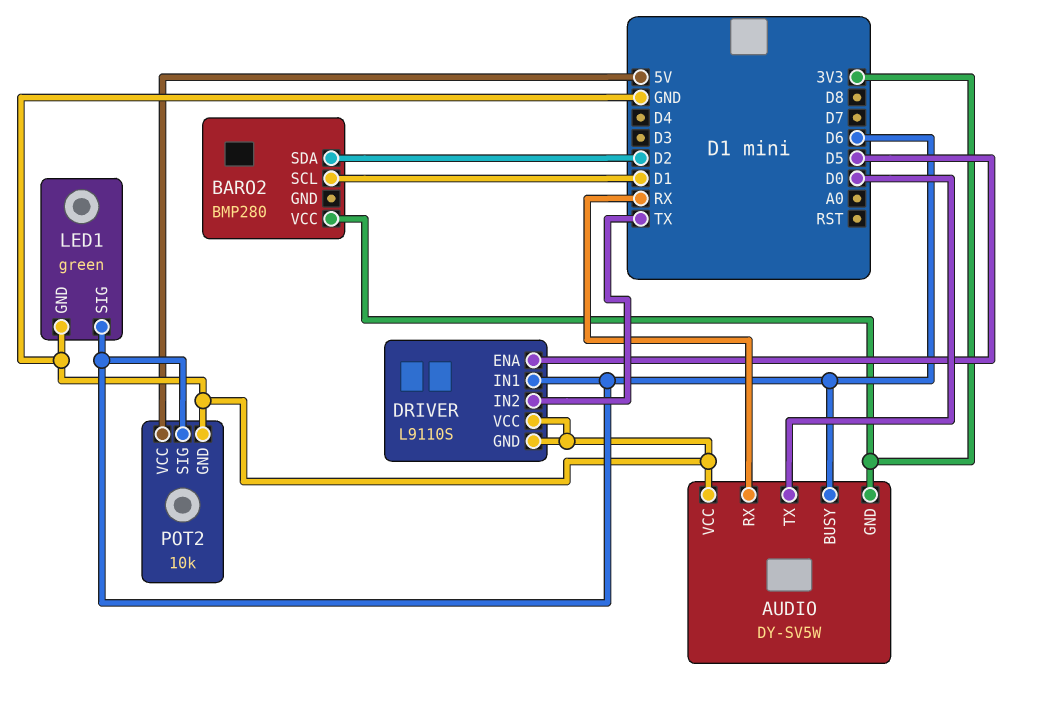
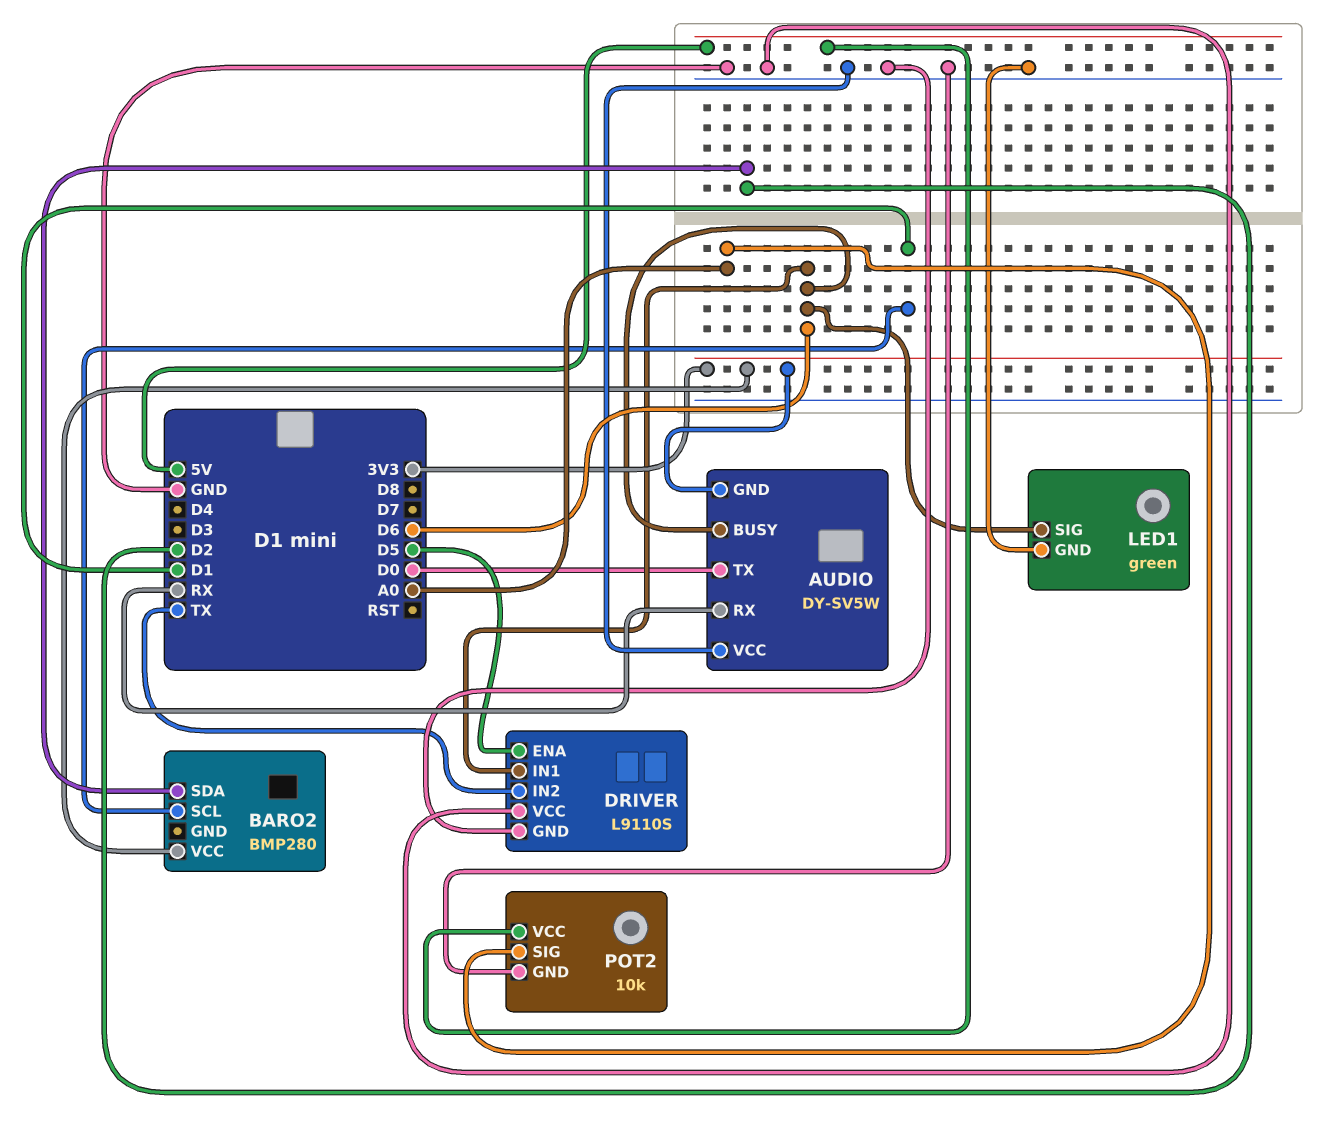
POT2 pin SIG: D6 -> A0

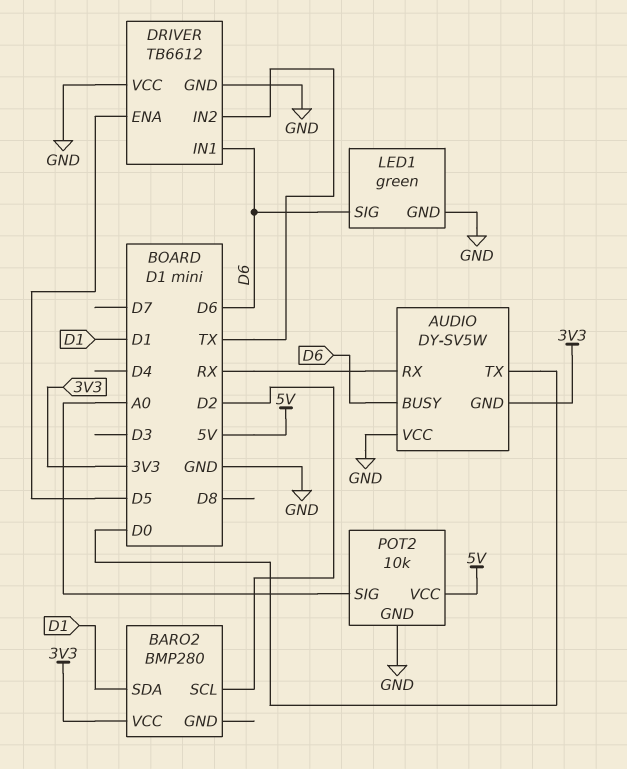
BARO2 pin SCL: D1 -> D2
BARO2 pin SDA: D2 -> D1
DRIVER: L9110S -> TB6612

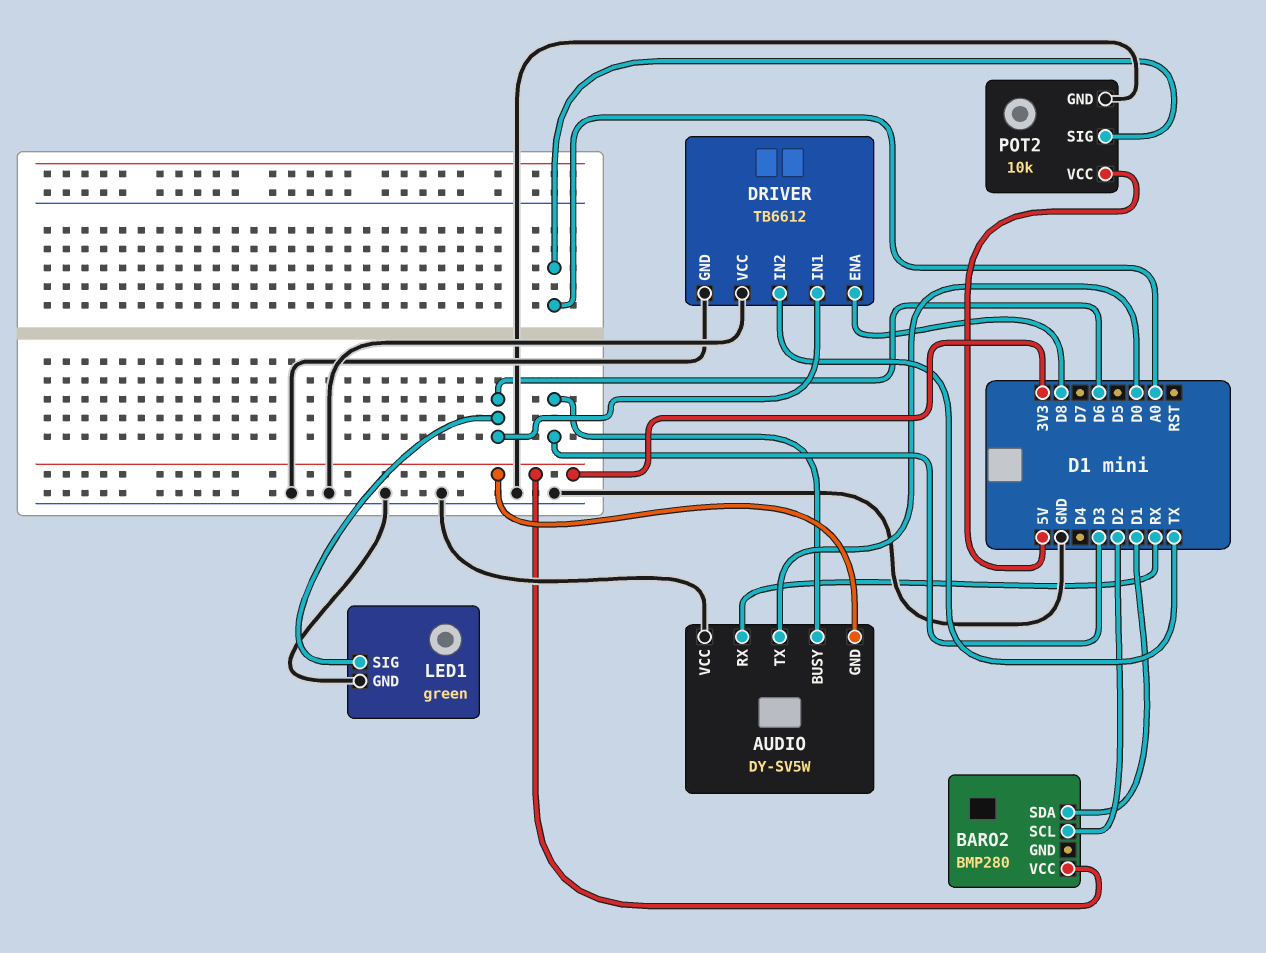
AUDIO pin BUSY: D6 -> D3
DRIVER pin ENA: D5 -> D8

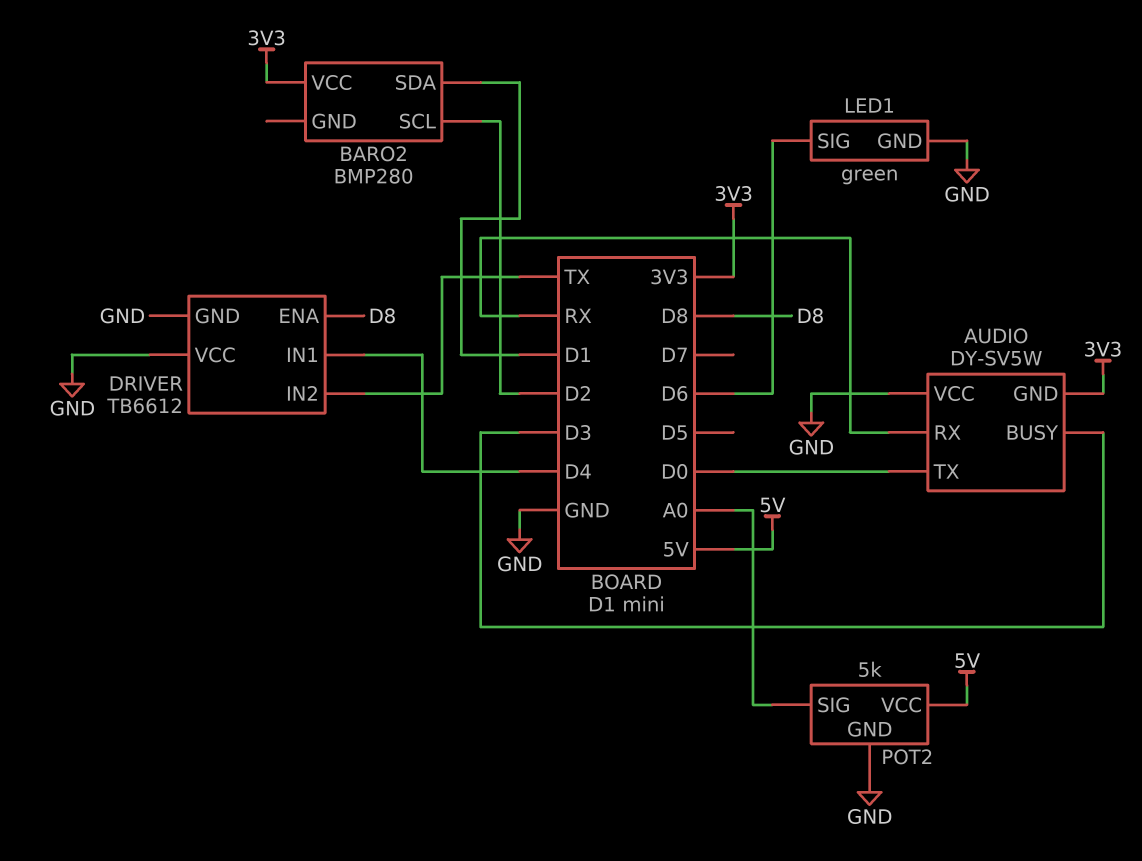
DRIVER pin IN1: D6 -> D4
POT2: 10k -> 5k

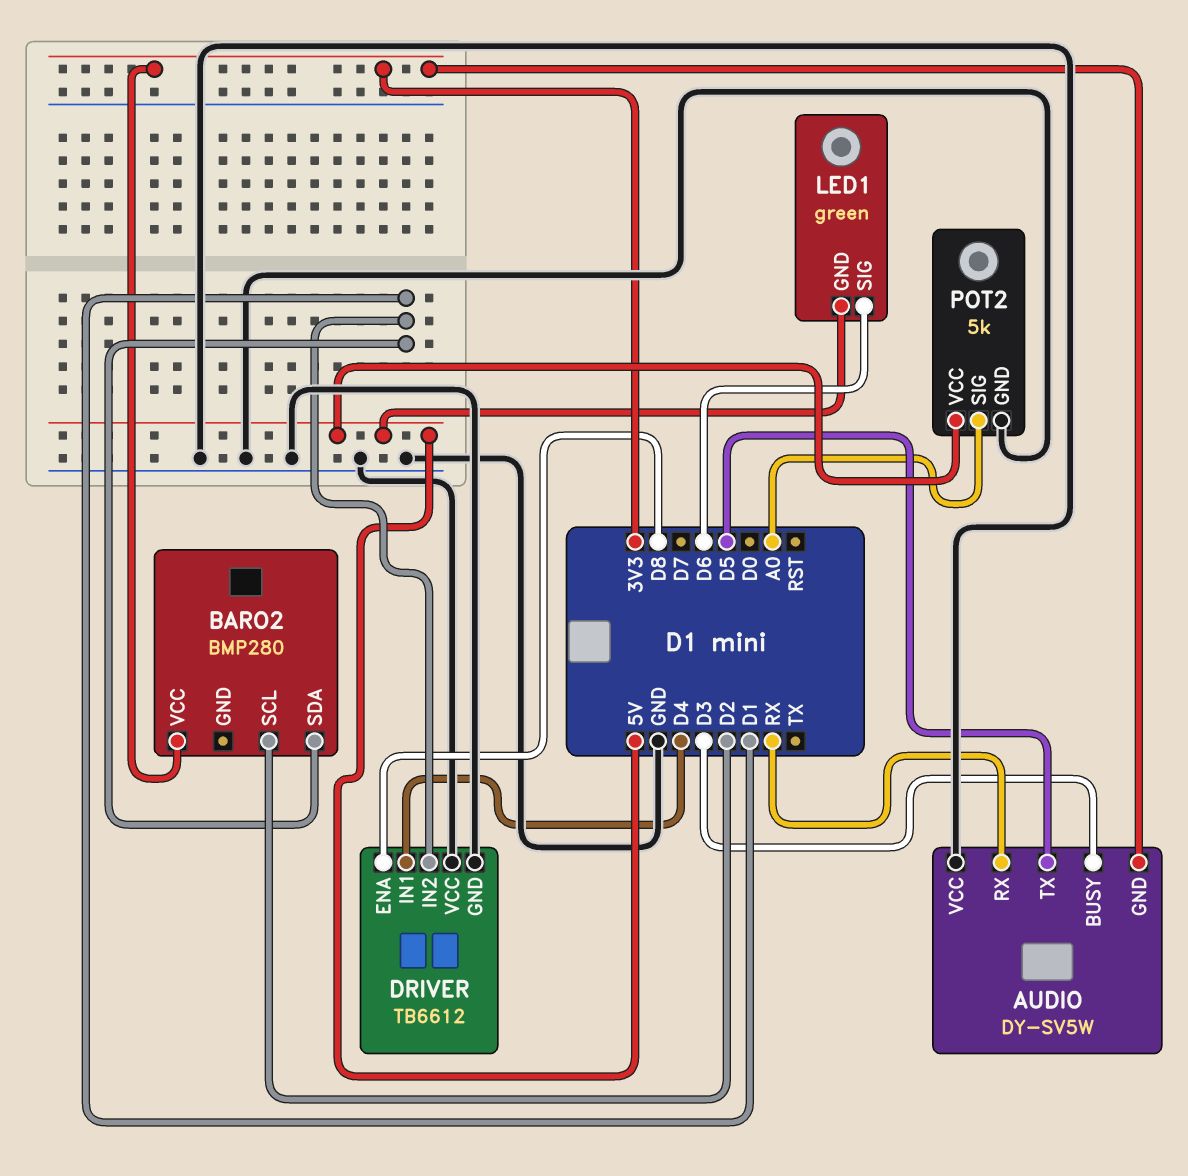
AUDIO pin TX: D0 -> D5
DRIVER pin IN2: TX -> D1
LED1 pin GND: GND -> 5V

